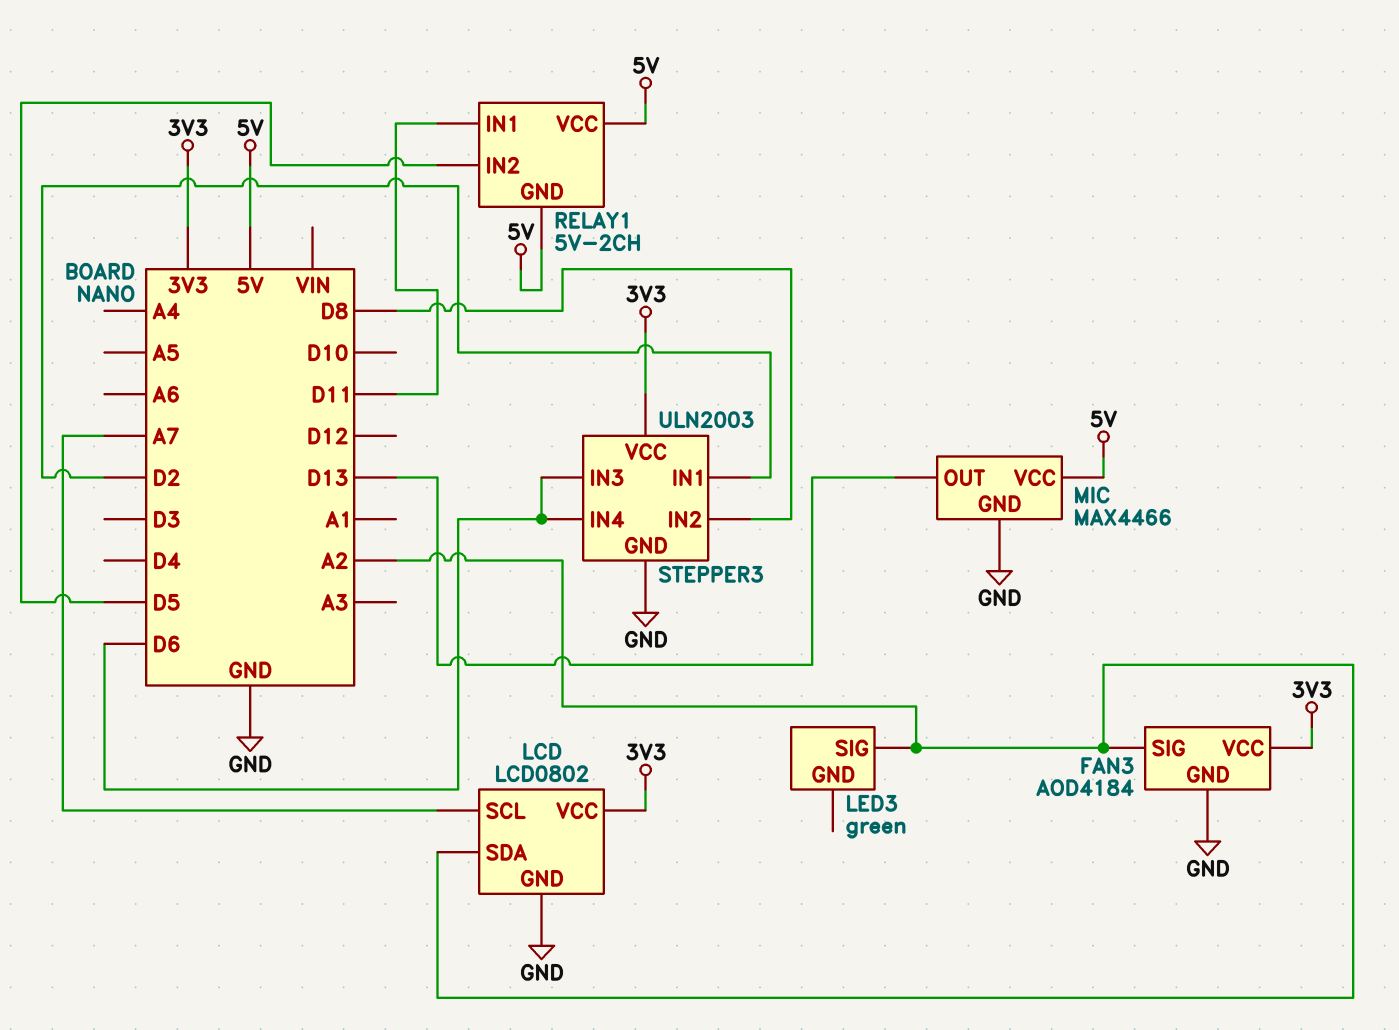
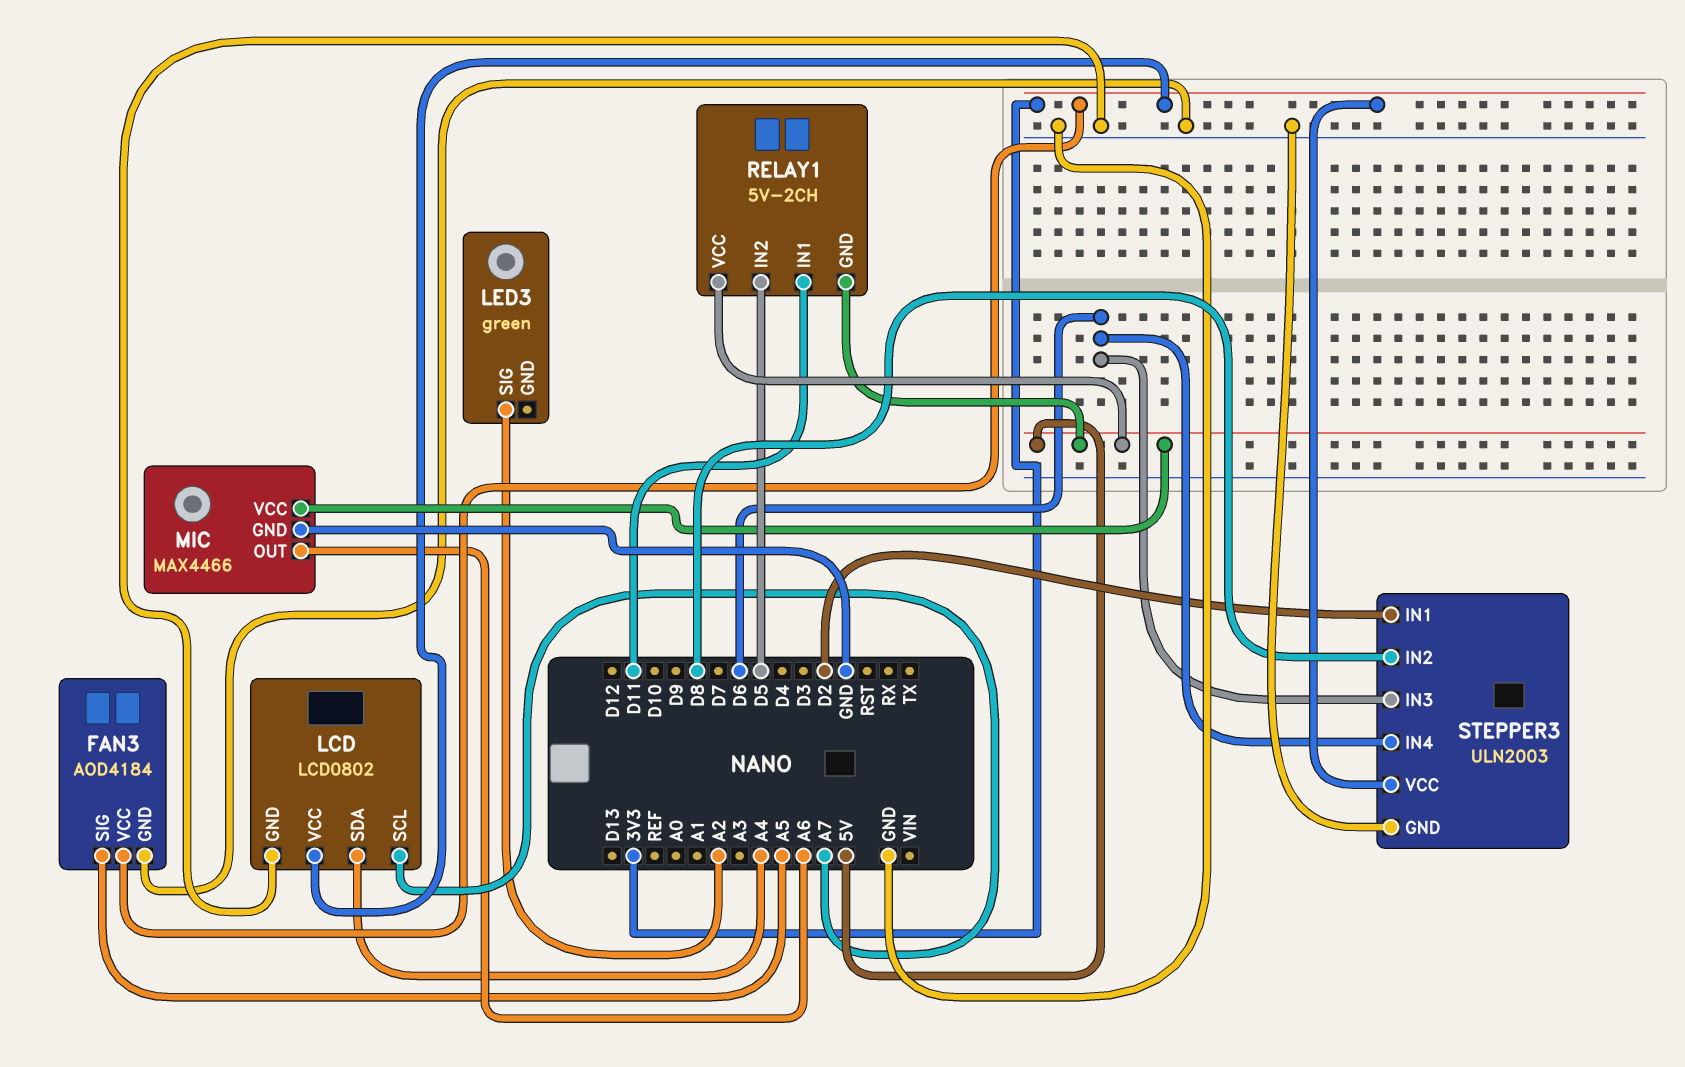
FAN3 pin SIG: A2 -> A5
LCD pin SDA: A2 -> A4
MIC pin OUT: D13 -> A6

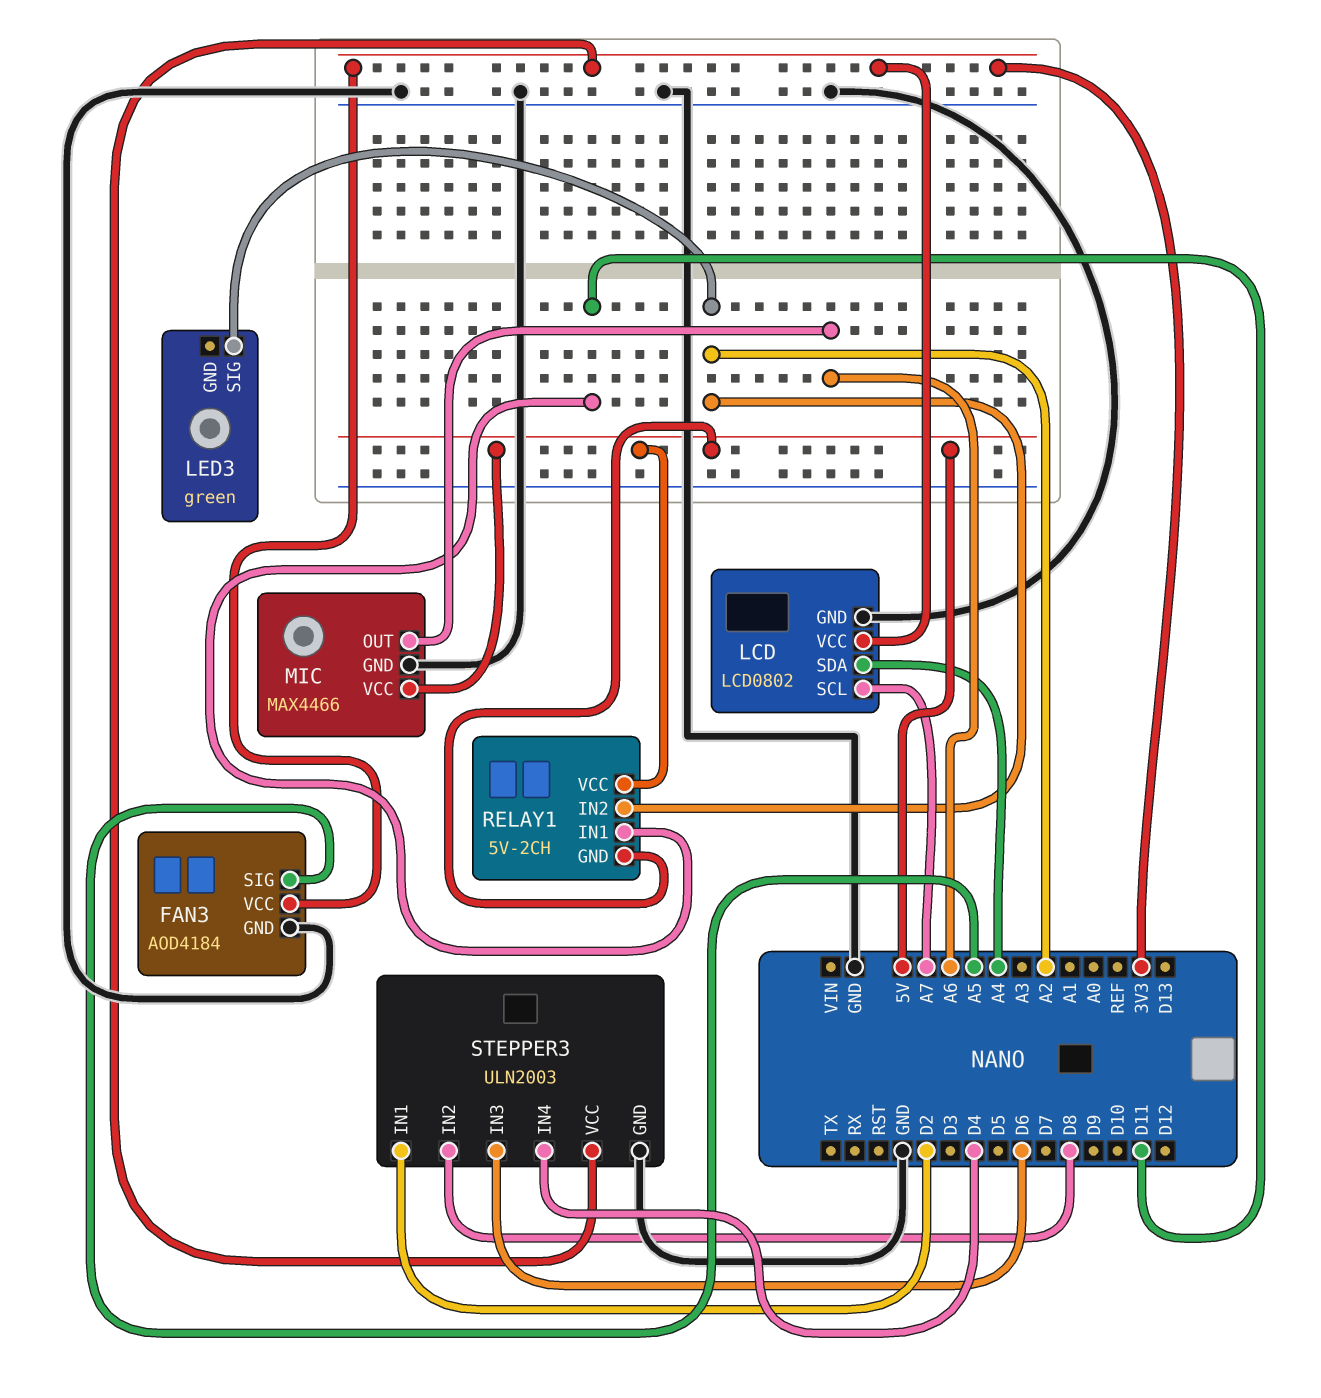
RELAY1 pin IN2: D5 -> A2
STEPPER3 pin IN4: D6 -> D4

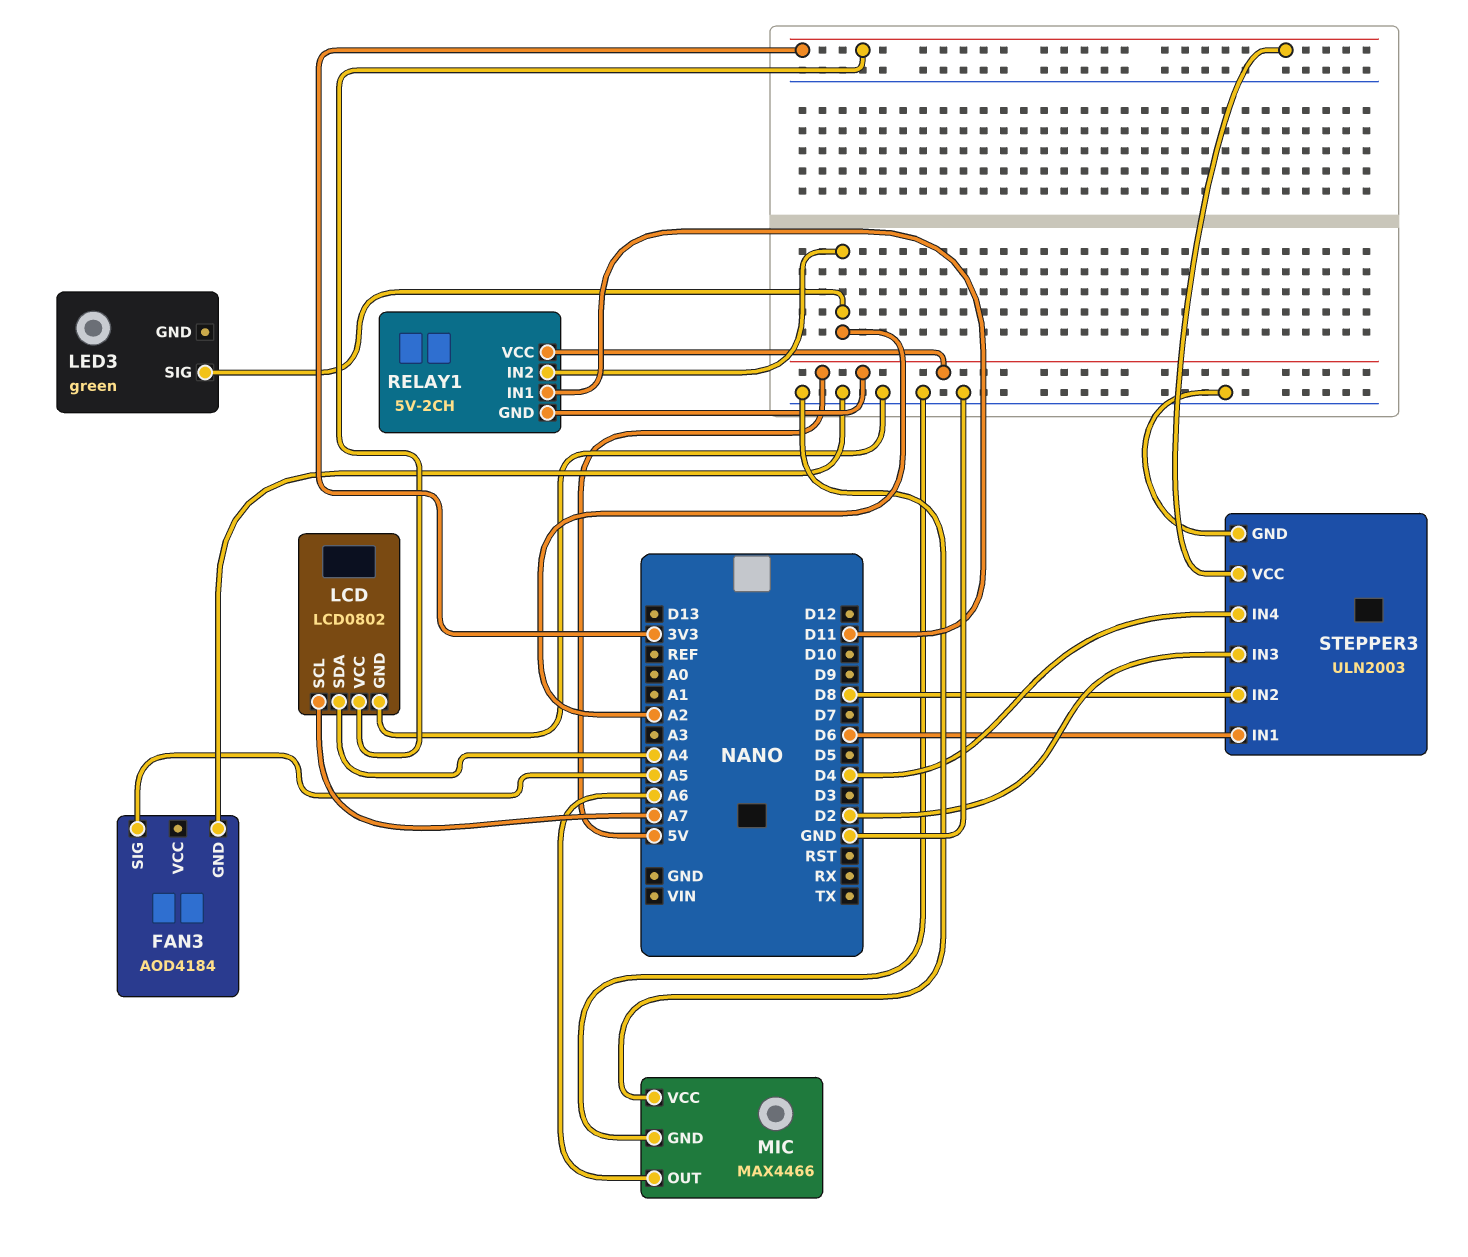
FAN3 pin VCC: 3V3 -> none
MIC pin VCC: 5V -> GND
STEPPER3 pin IN1: D2 -> D6
STEPPER3 pin IN3: D6 -> D2

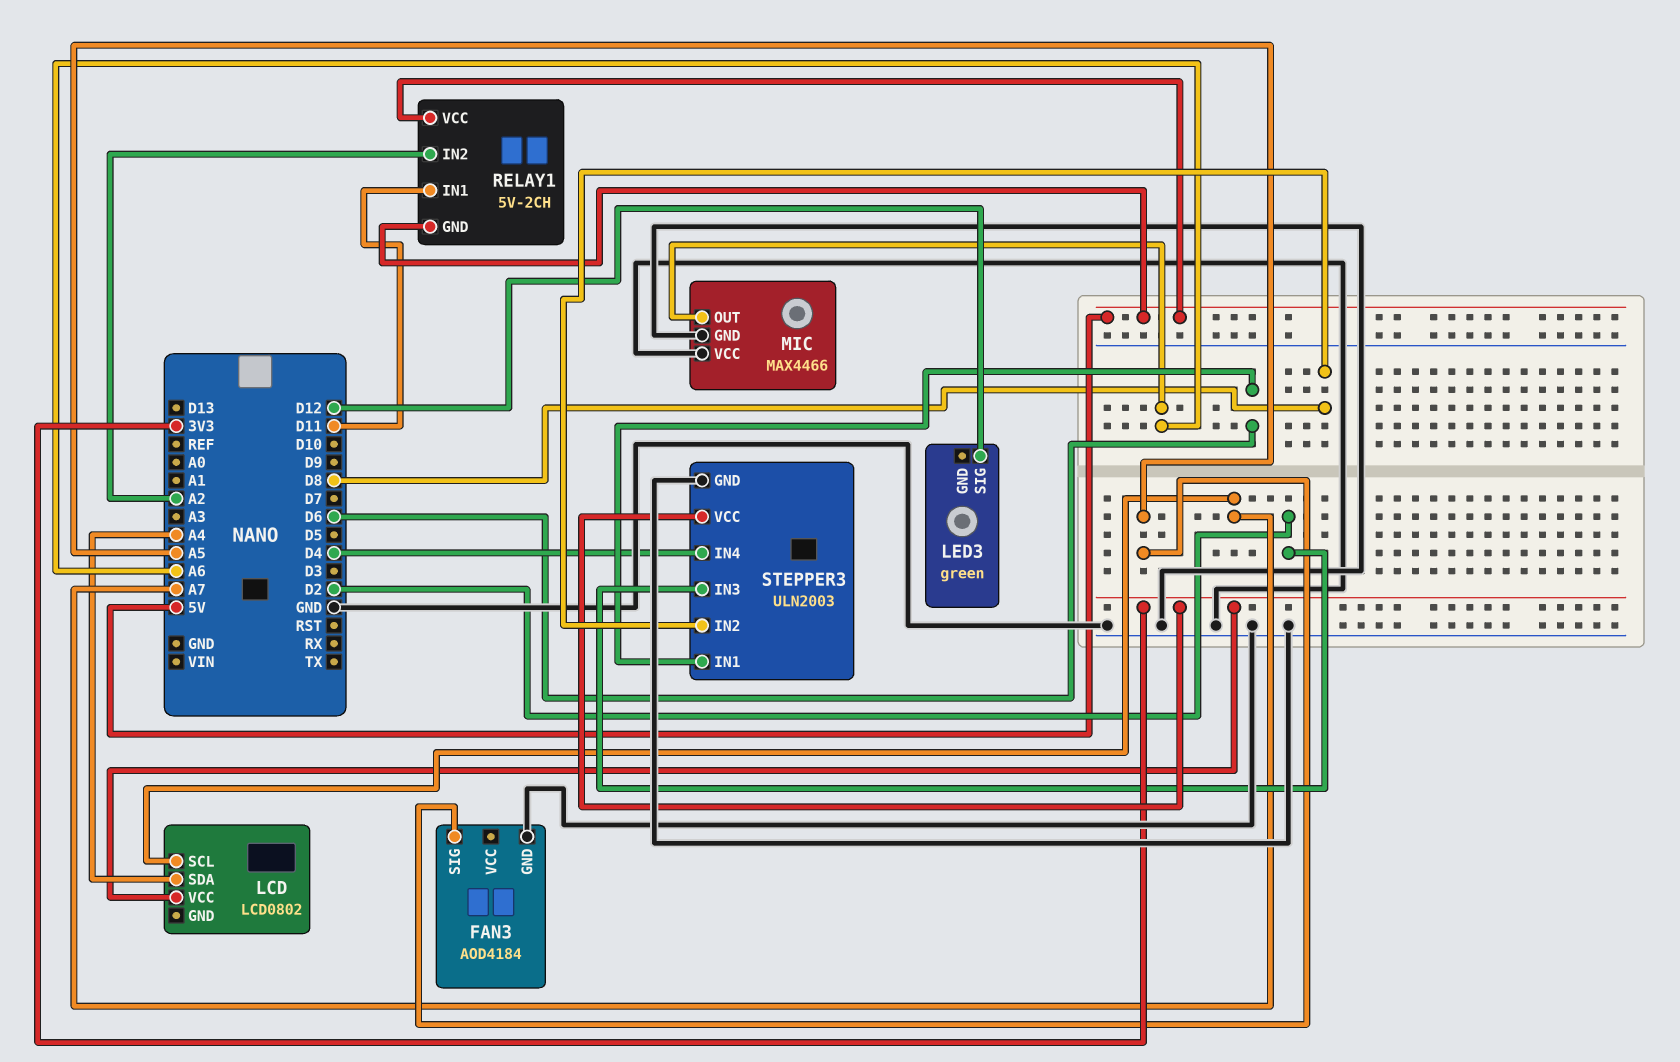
LCD pin GND: GND -> none
LED3 pin SIG: A2 -> D12

